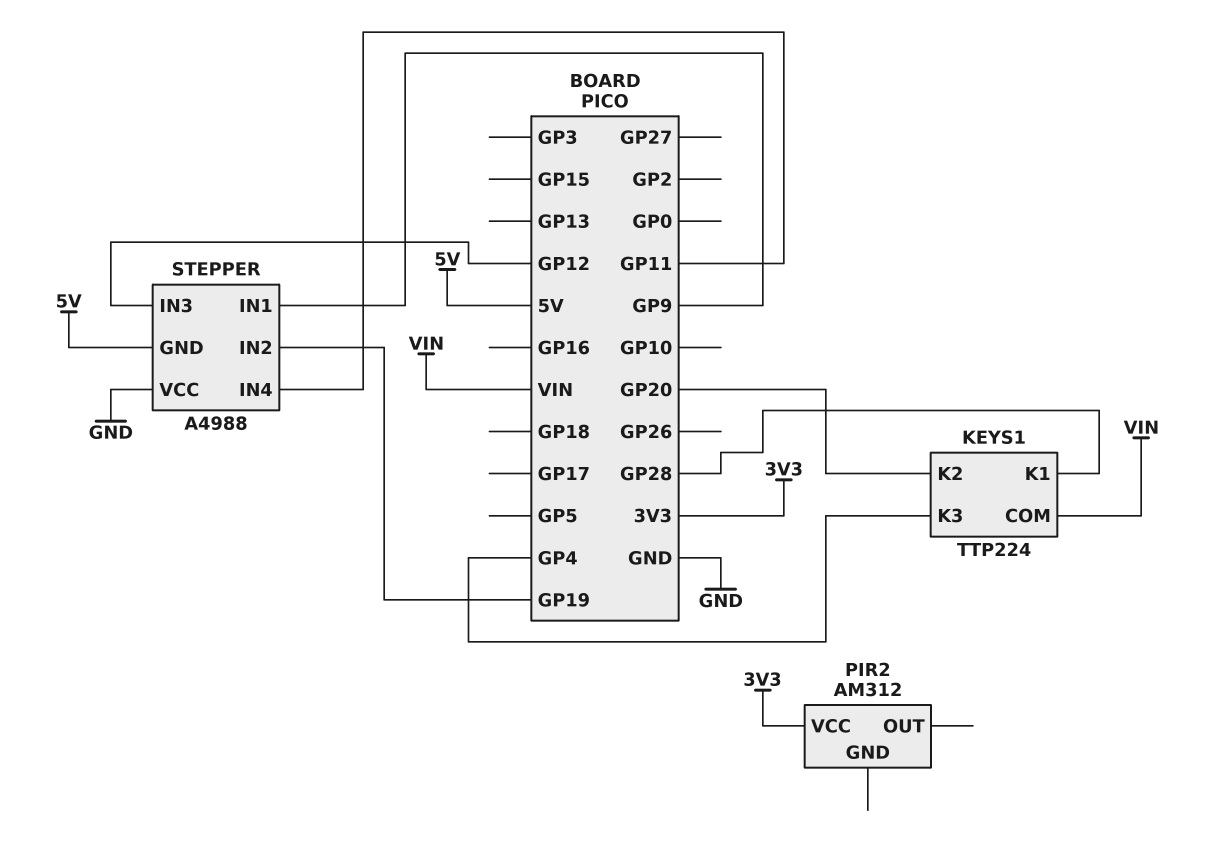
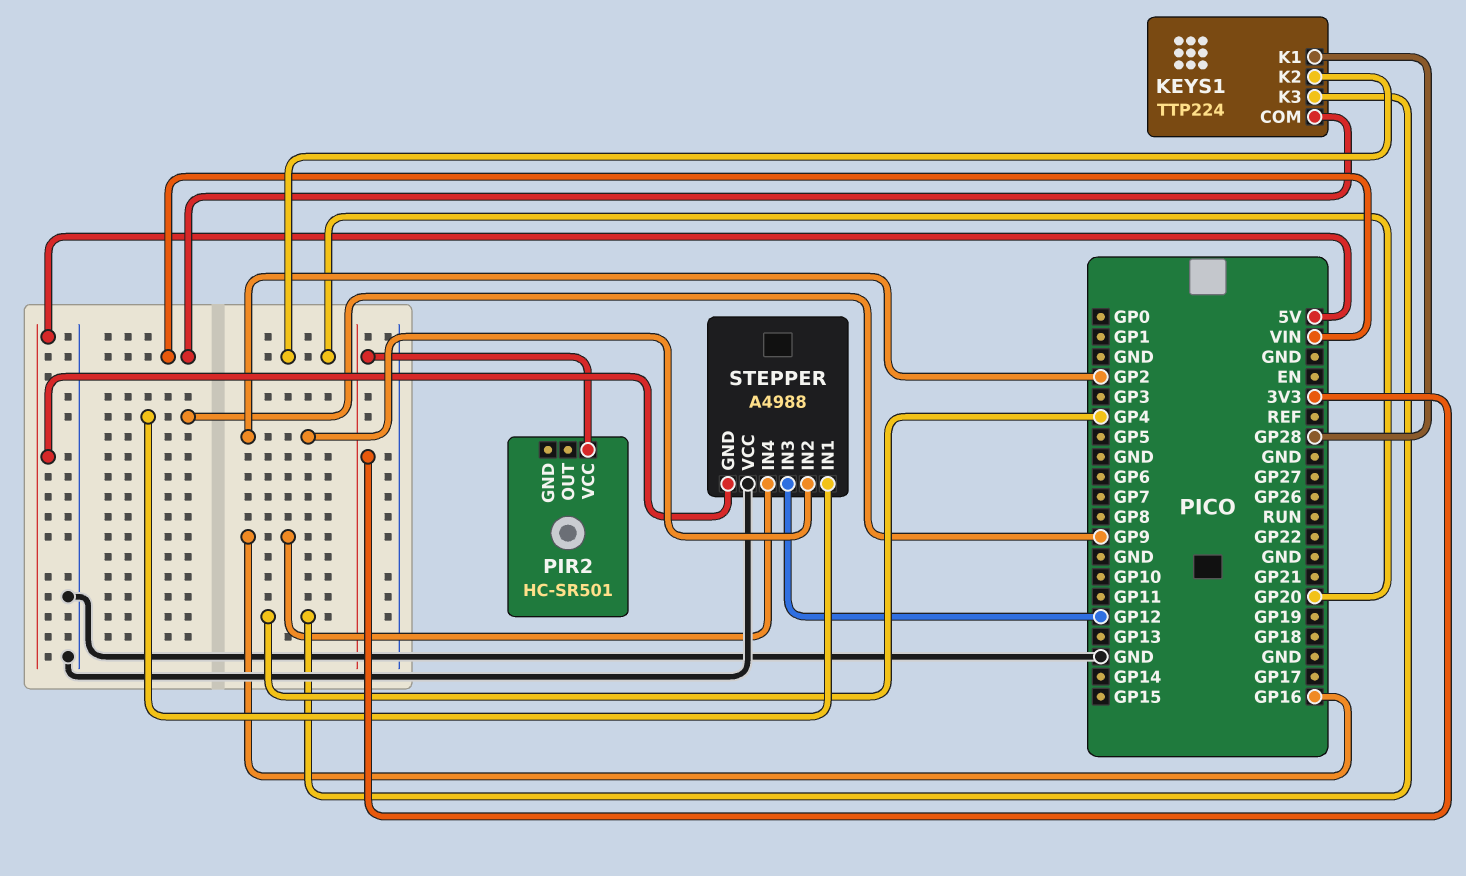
PIR2: AM312 -> HC-SR501
STEPPER pin IN2: GP19 -> GP2
STEPPER pin IN4: GP11 -> GP16

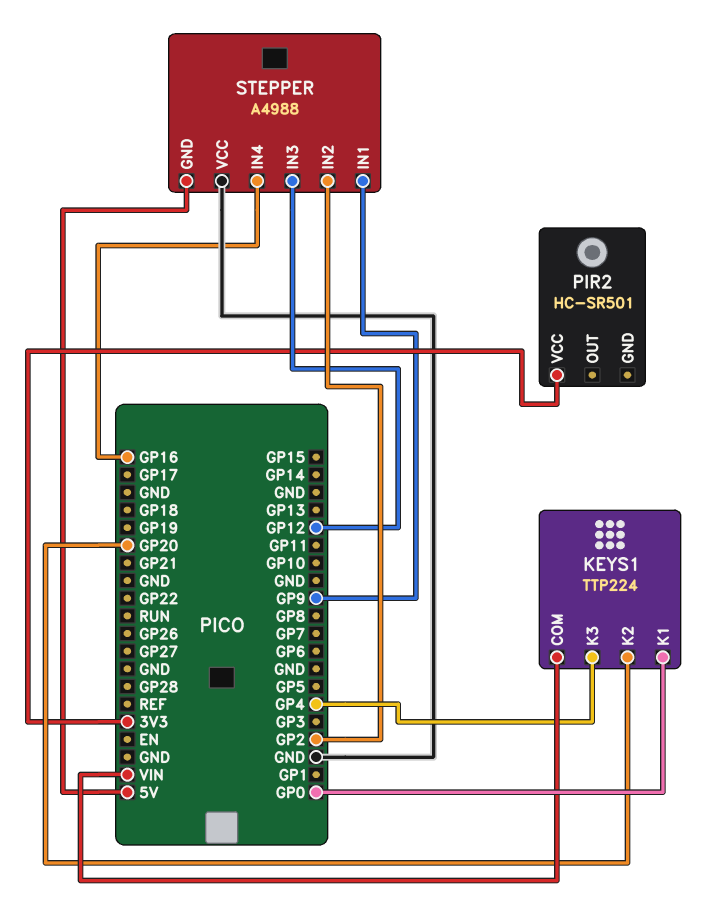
KEYS1 pin K1: GP28 -> GP0

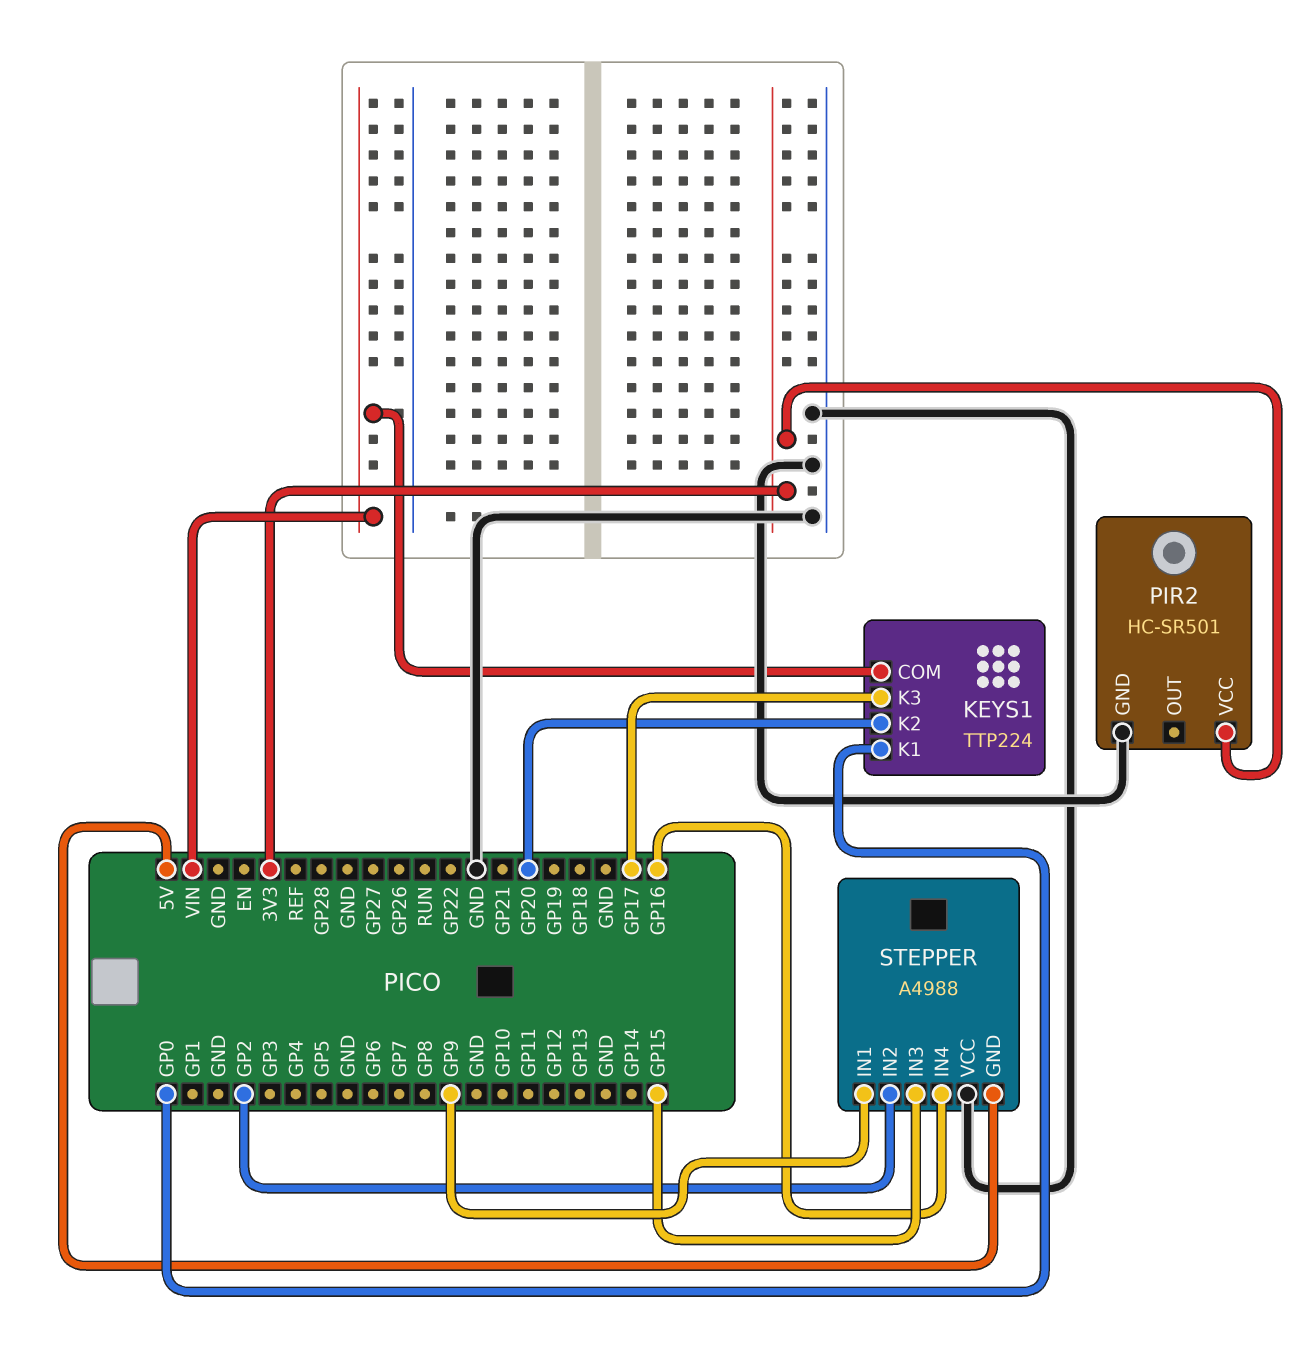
KEYS1 pin K3: GP4 -> GP17
PIR2 pin GND: none -> GND
STEPPER pin IN3: GP12 -> GP15

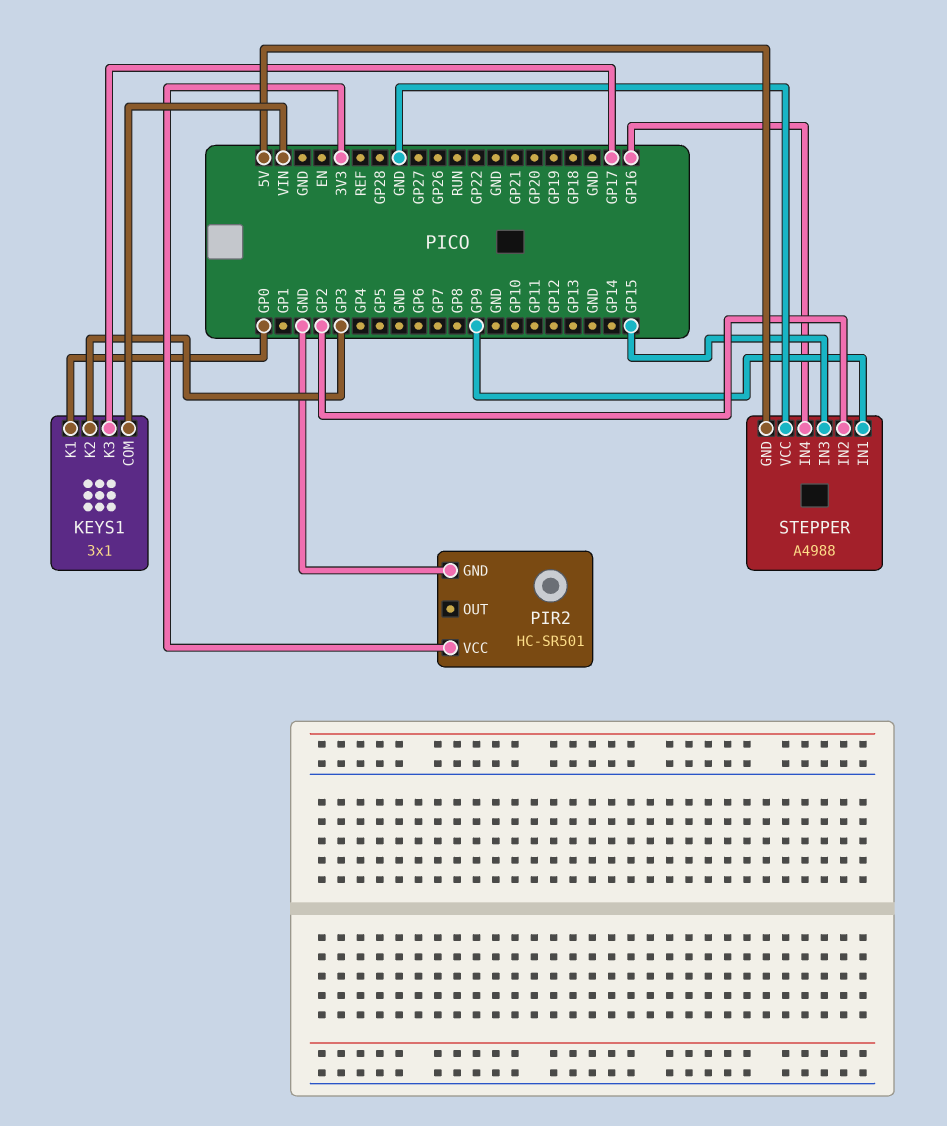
KEYS1: TTP224 -> 3x1
KEYS1 pin K2: GP20 -> GP3

